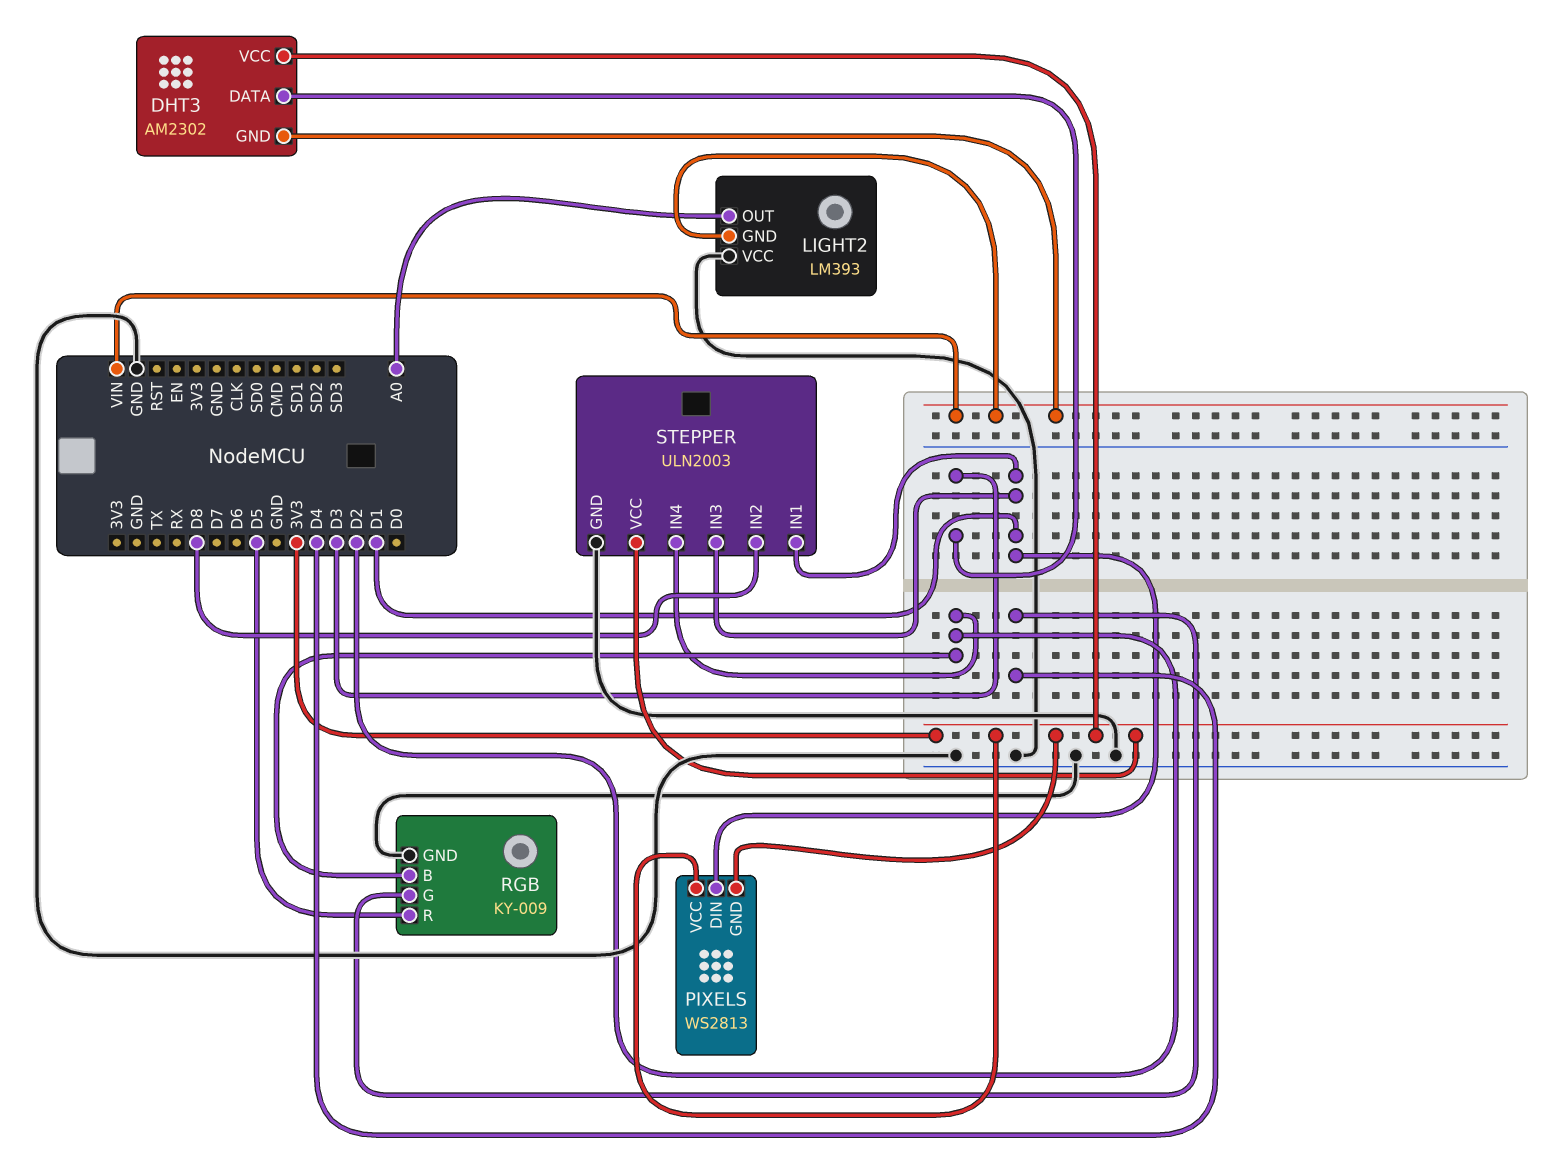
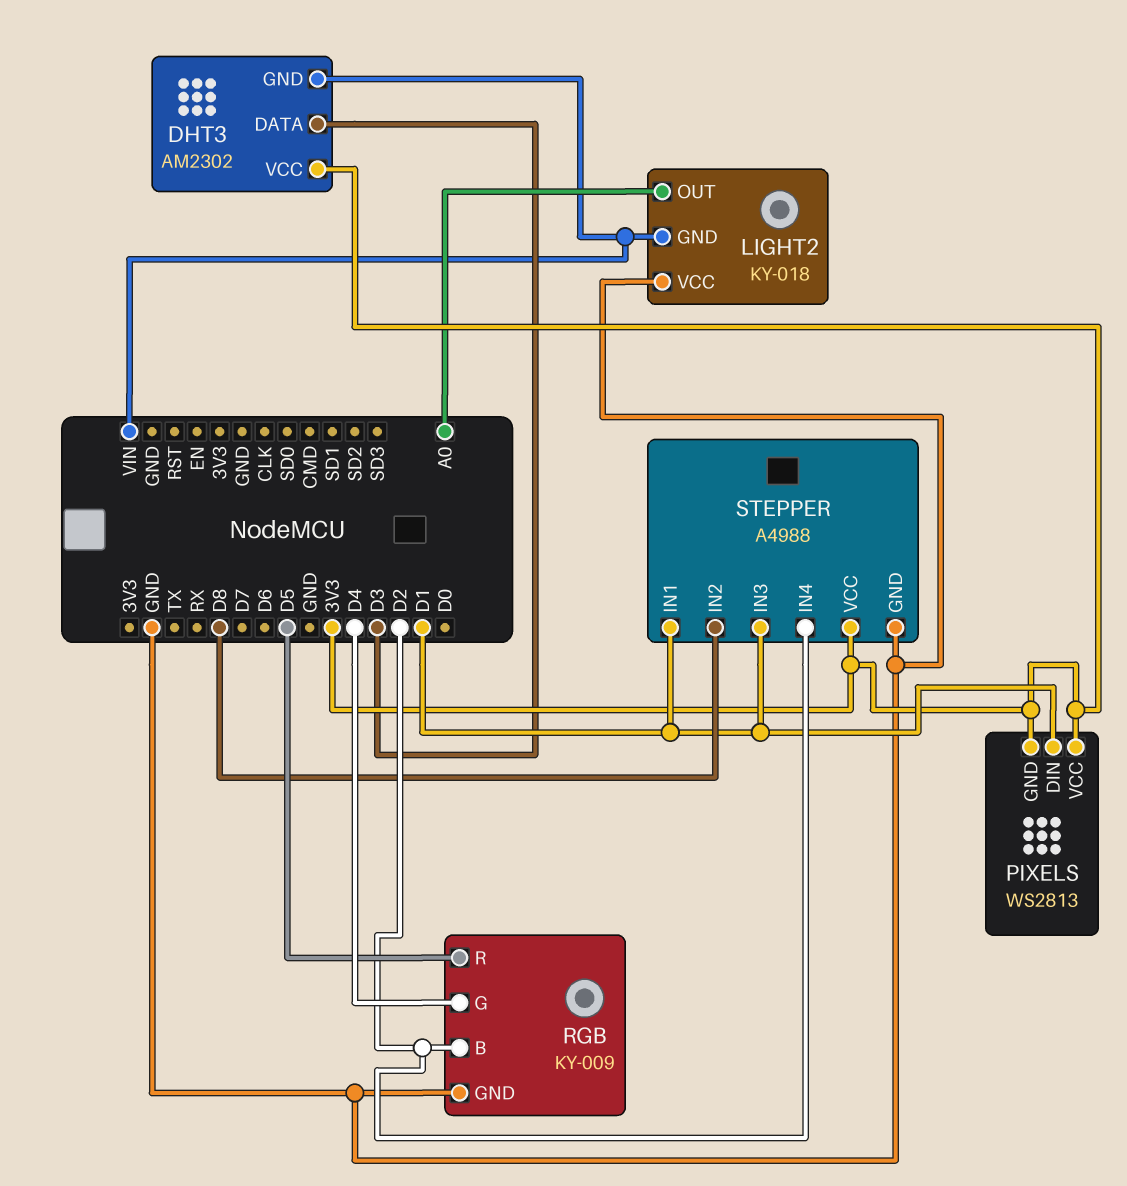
LIGHT2: LM393 -> KY-018
STEPPER: ULN2003 -> A4988

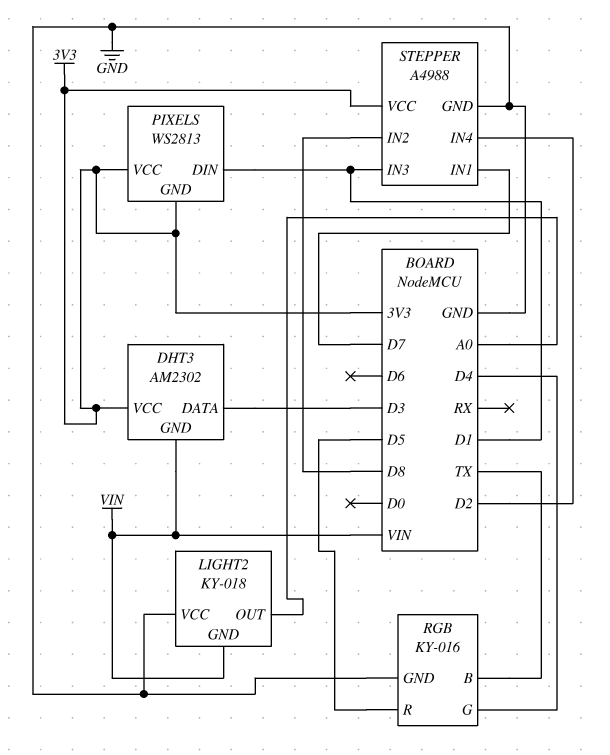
RGB: KY-009 -> KY-016
RGB pin B: D2 -> TX
STEPPER pin IN1: D1 -> D7

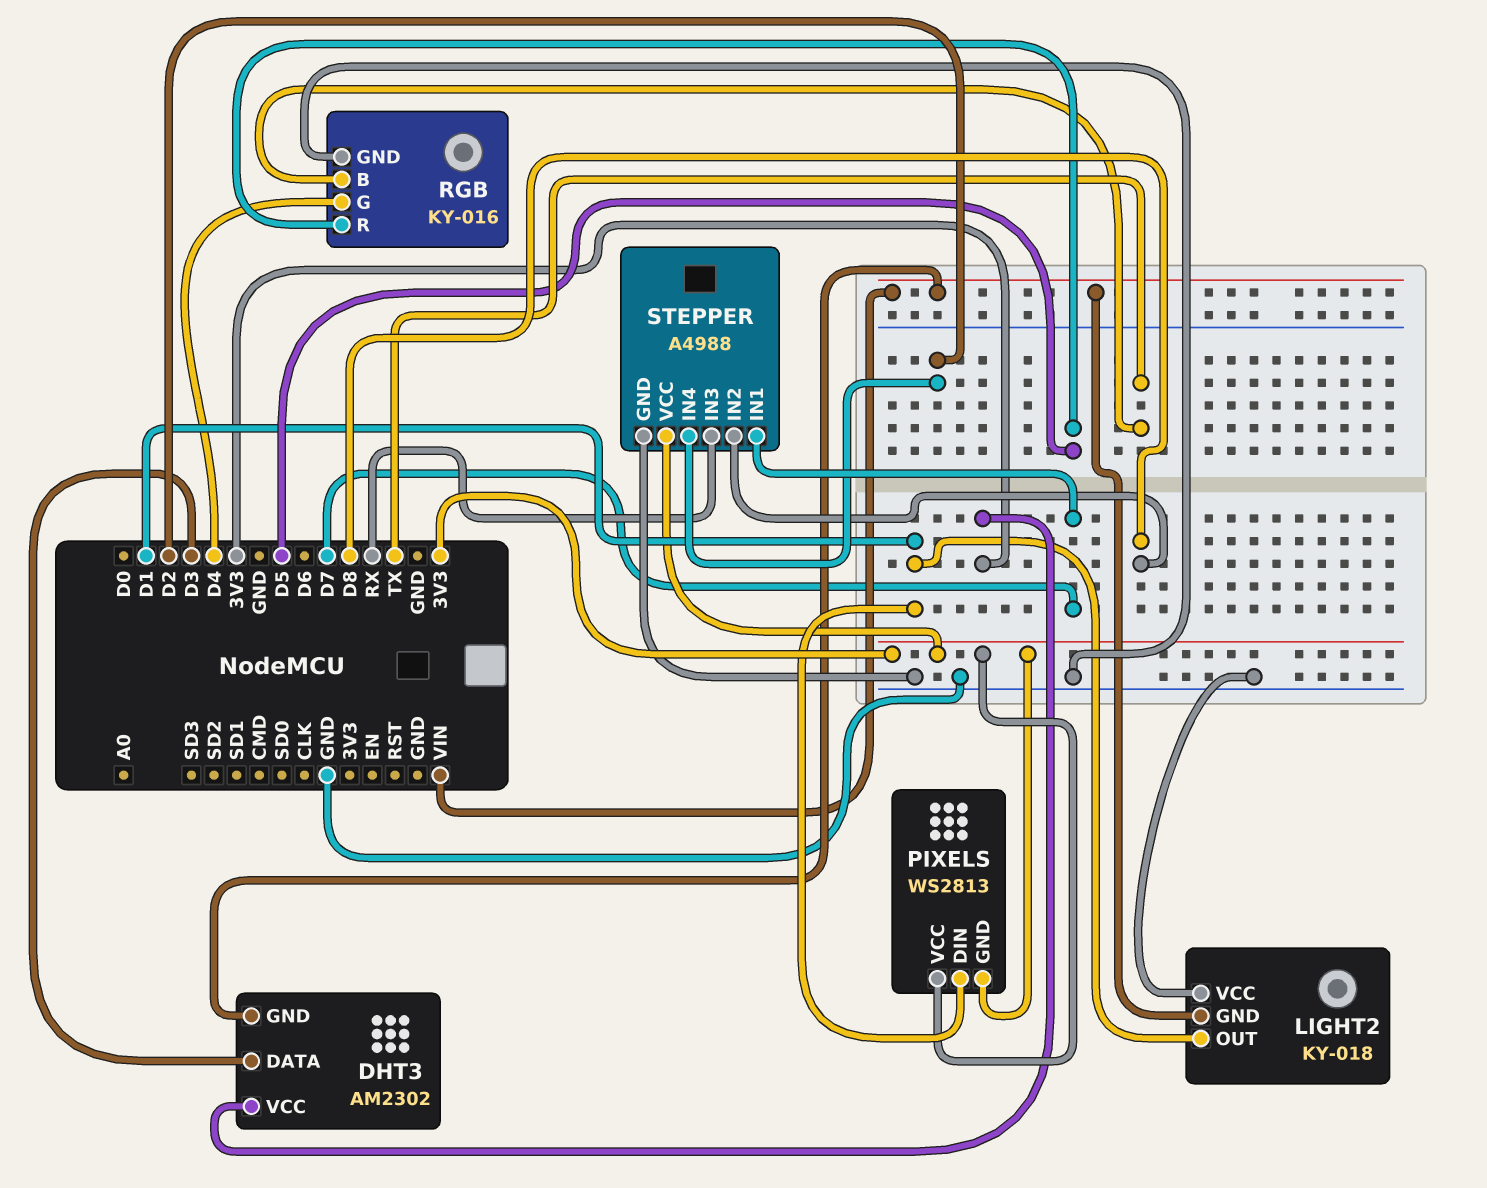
LIGHT2 pin OUT: A0 -> D1
STEPPER pin IN3: D1 -> RX

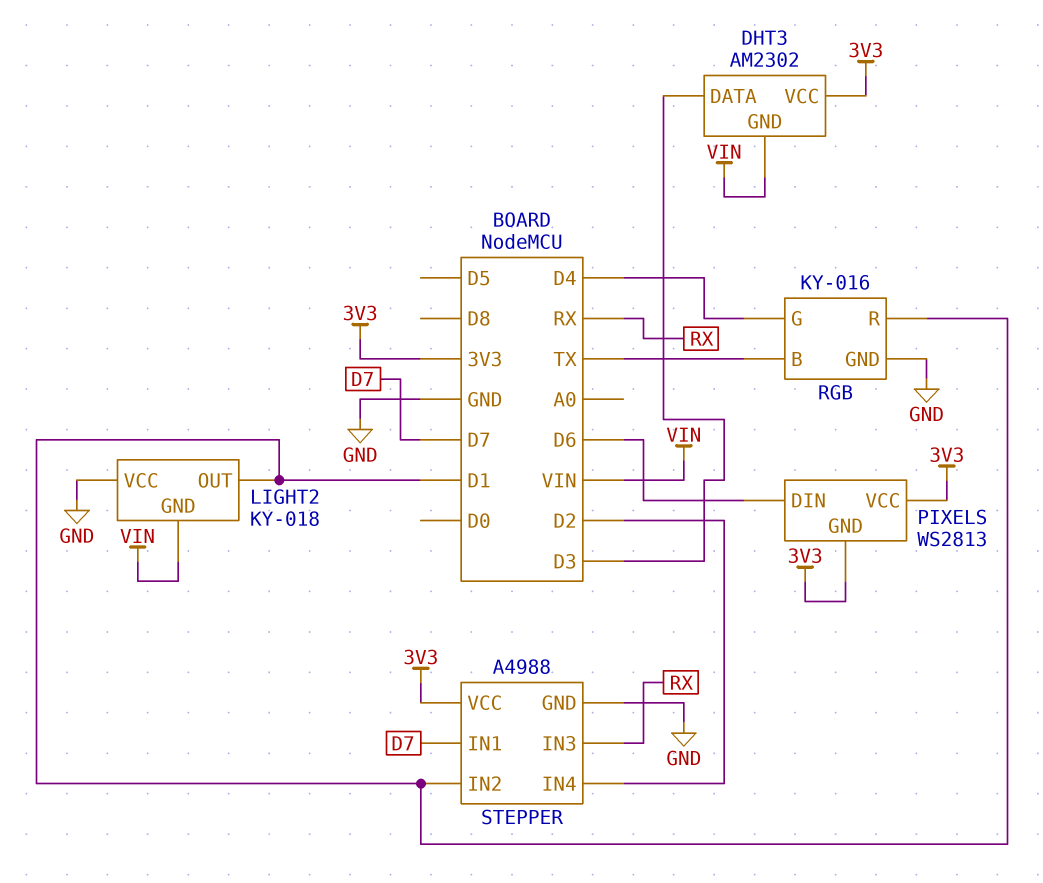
PIXELS pin DIN: D1 -> D6
RGB pin R: D5 -> D1
STEPPER pin IN2: D8 -> D1

